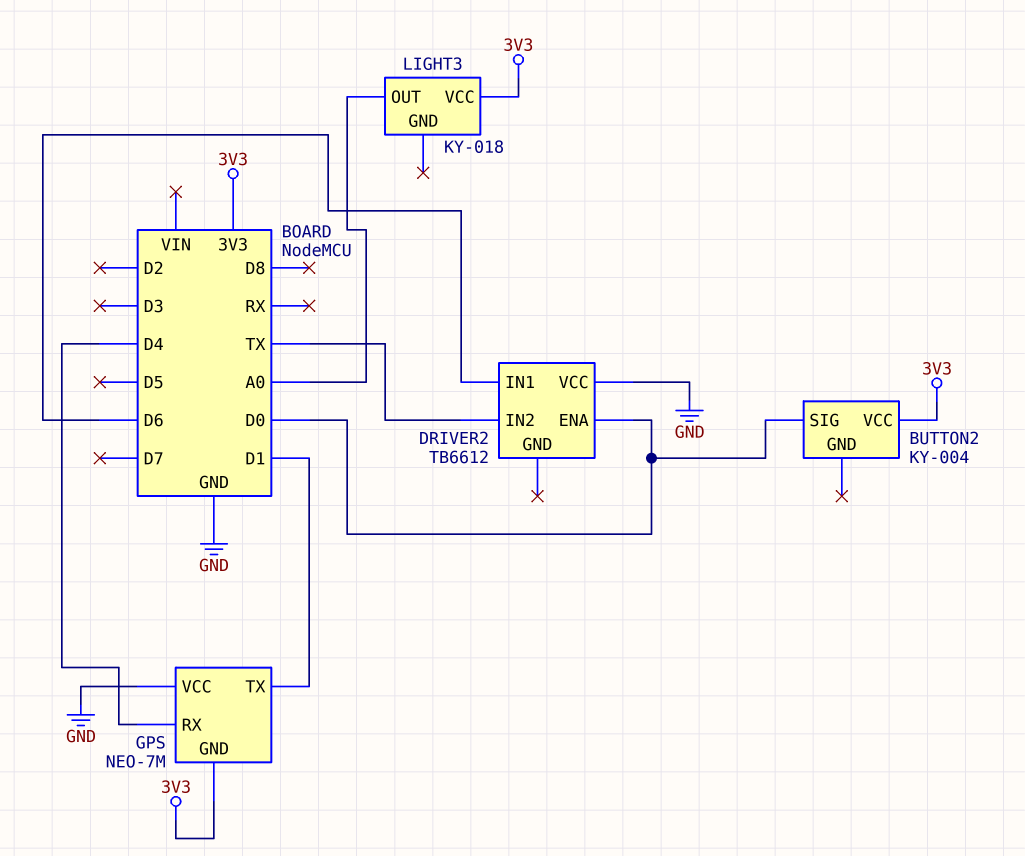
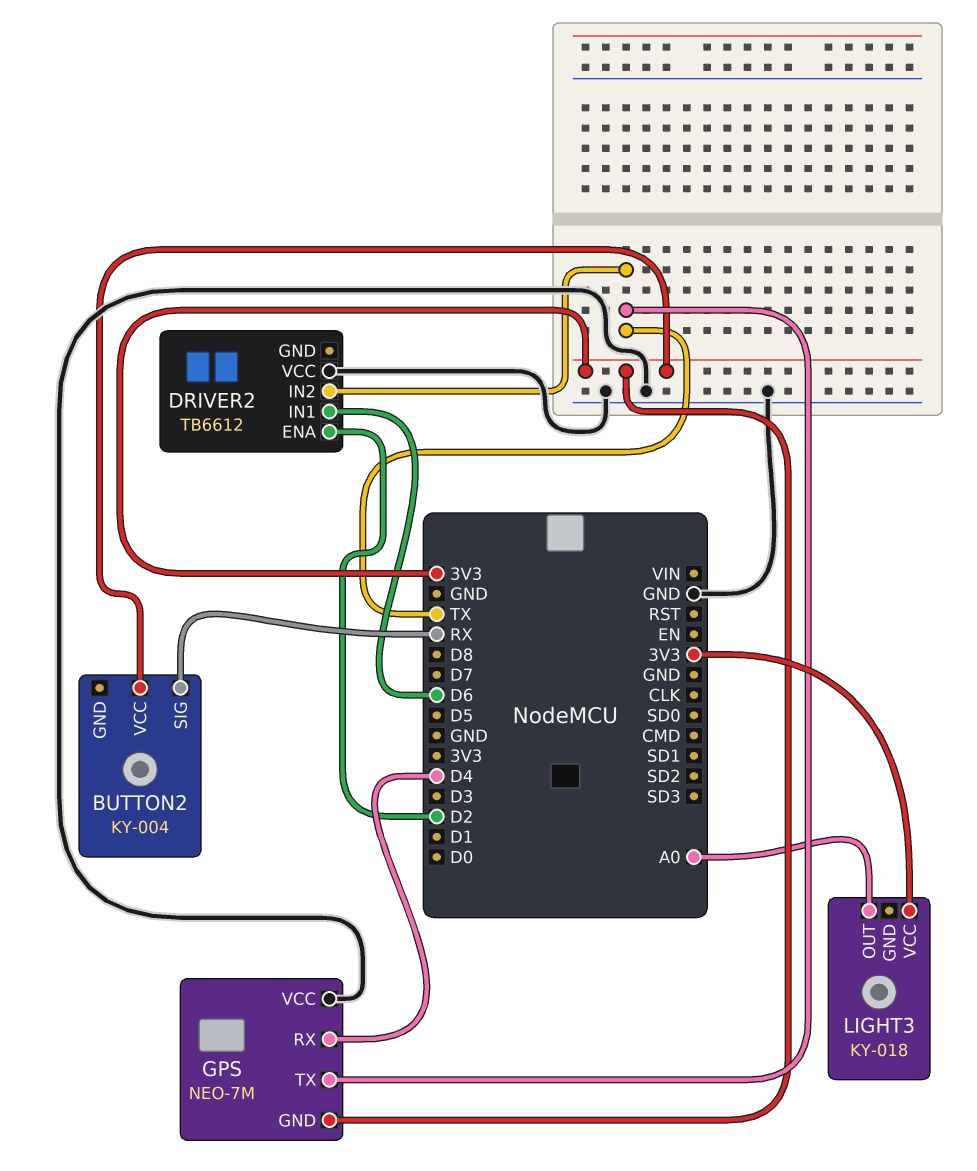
BUTTON2 pin SIG: D0 -> RX
DRIVER2 pin ENA: D0 -> D2
GPS pin TX: D1 -> TX

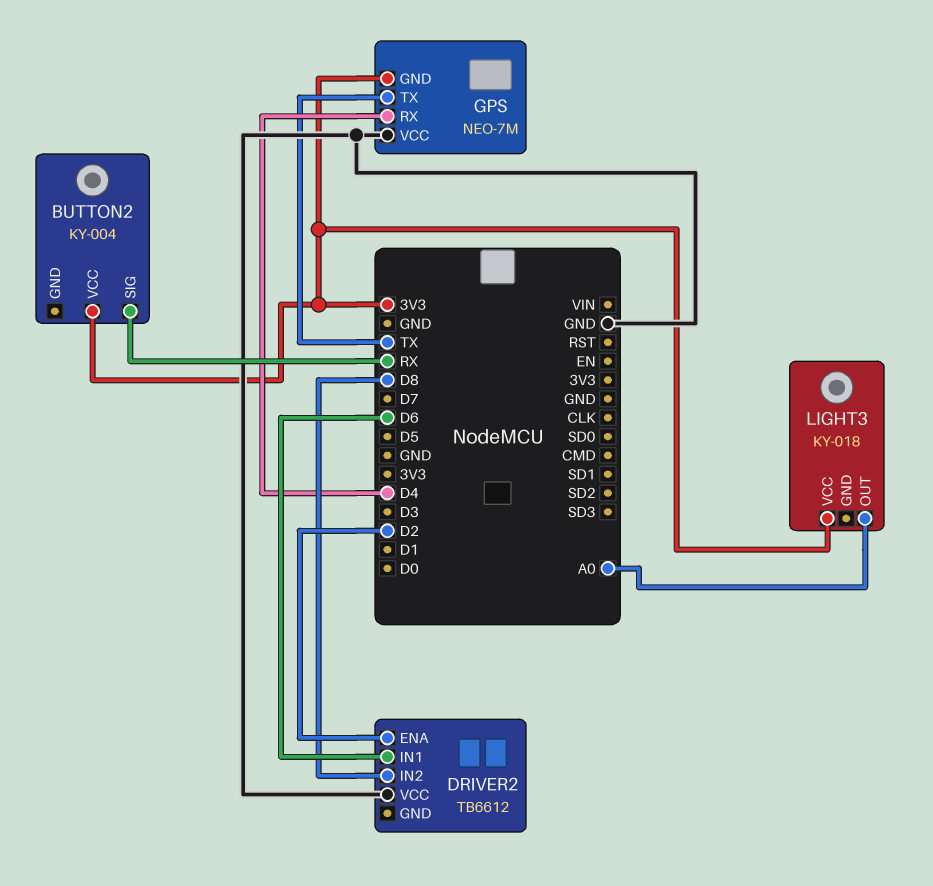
DRIVER2 pin IN2: TX -> D8

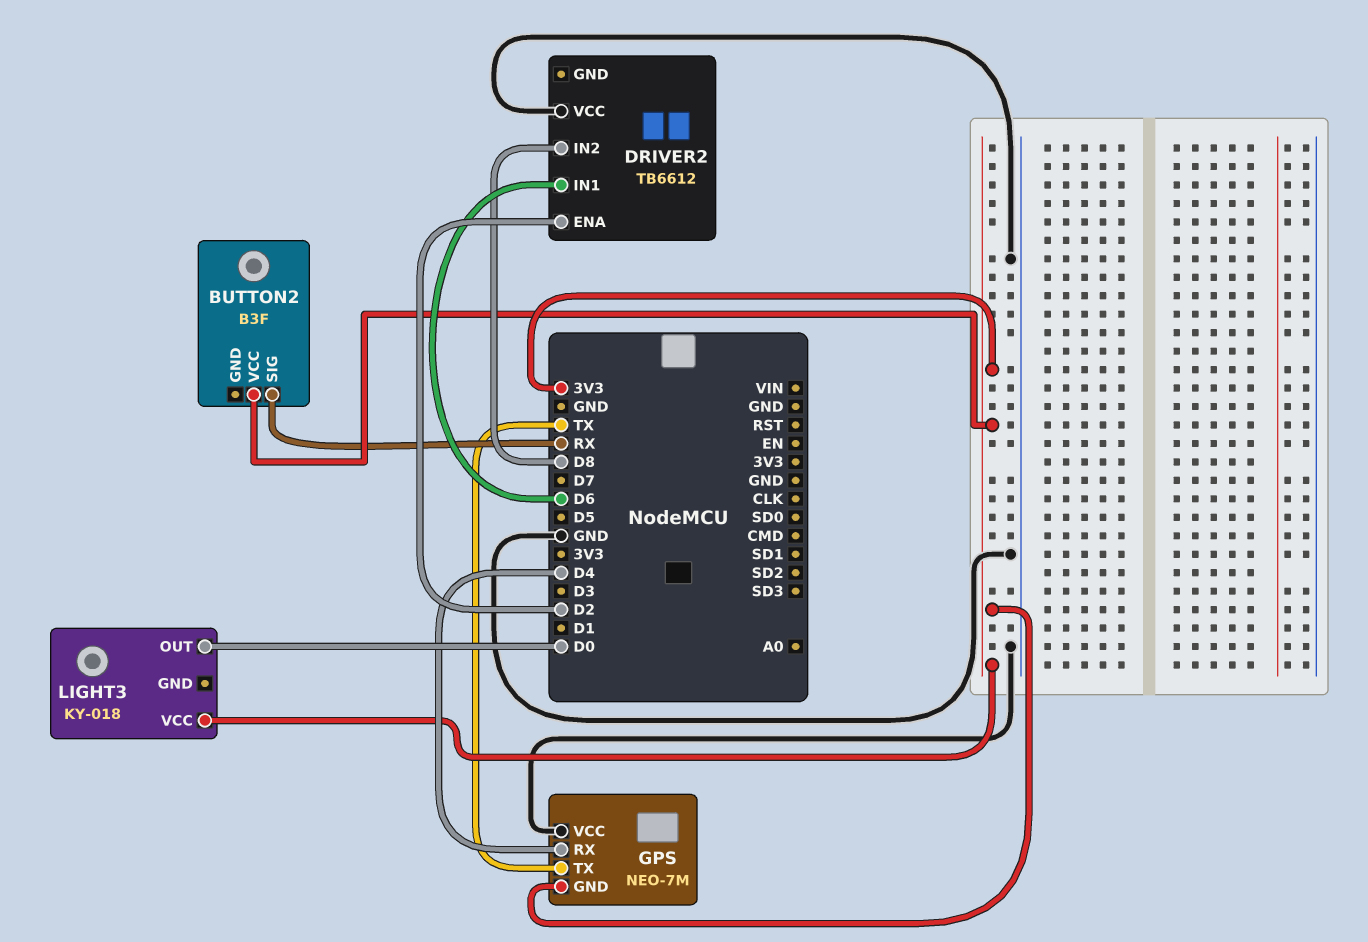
BUTTON2: KY-004 -> B3F
LIGHT3 pin OUT: A0 -> D0

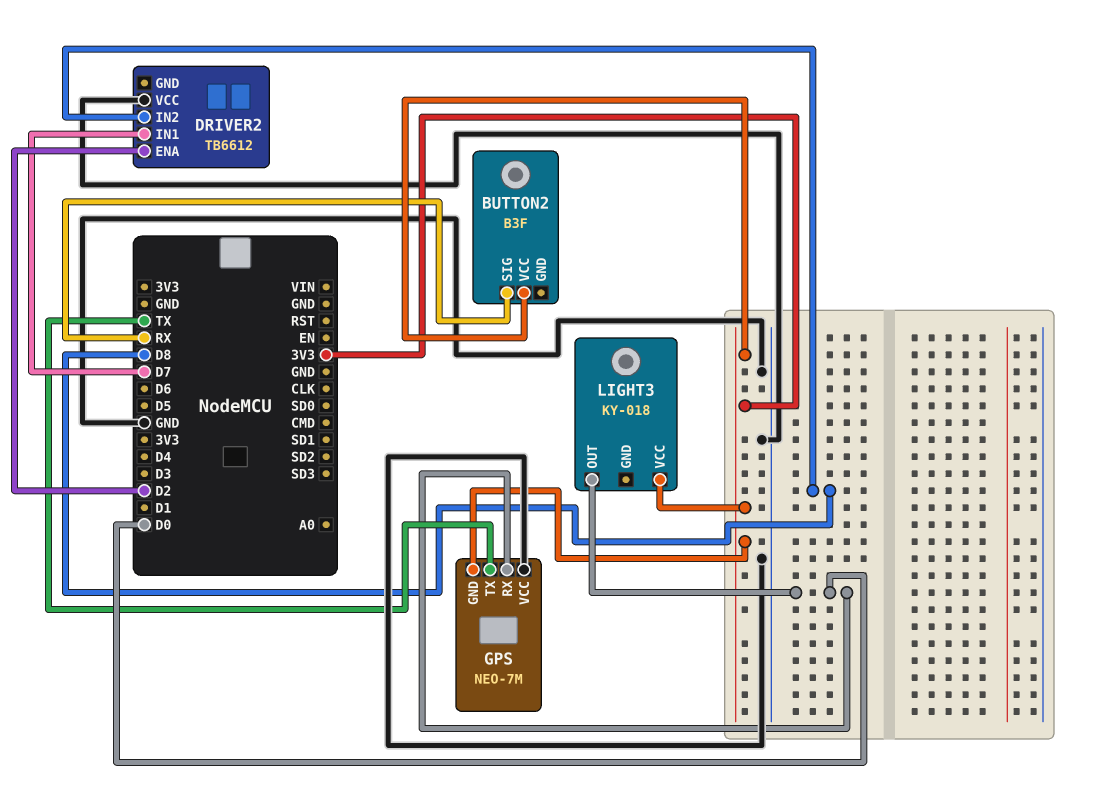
DRIVER2 pin IN1: D6 -> D7
GPS pin RX: D4 -> D0

